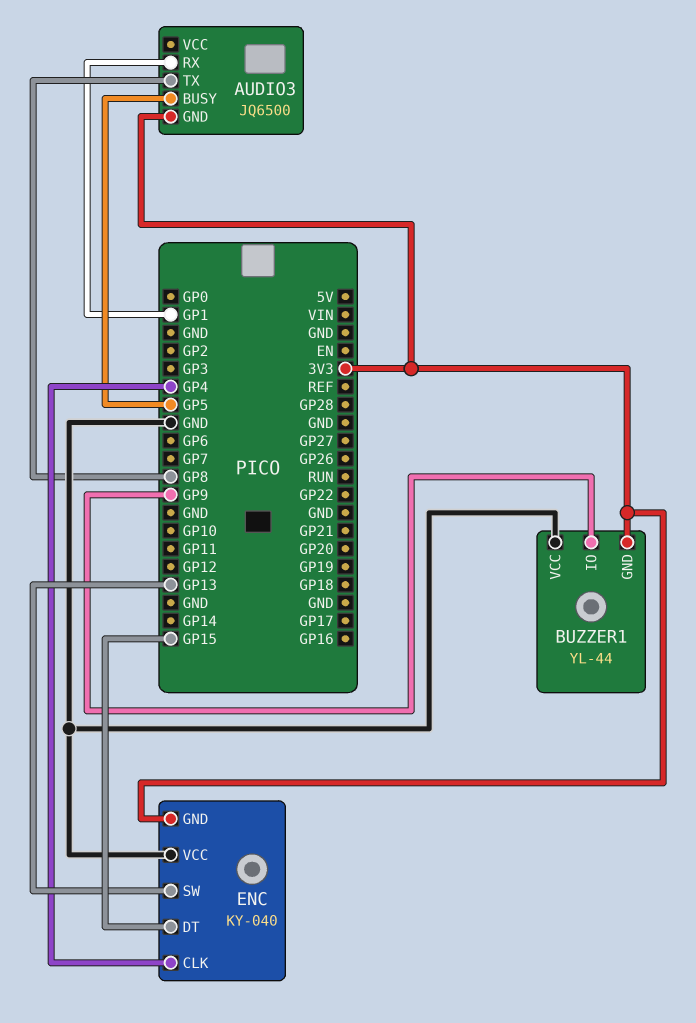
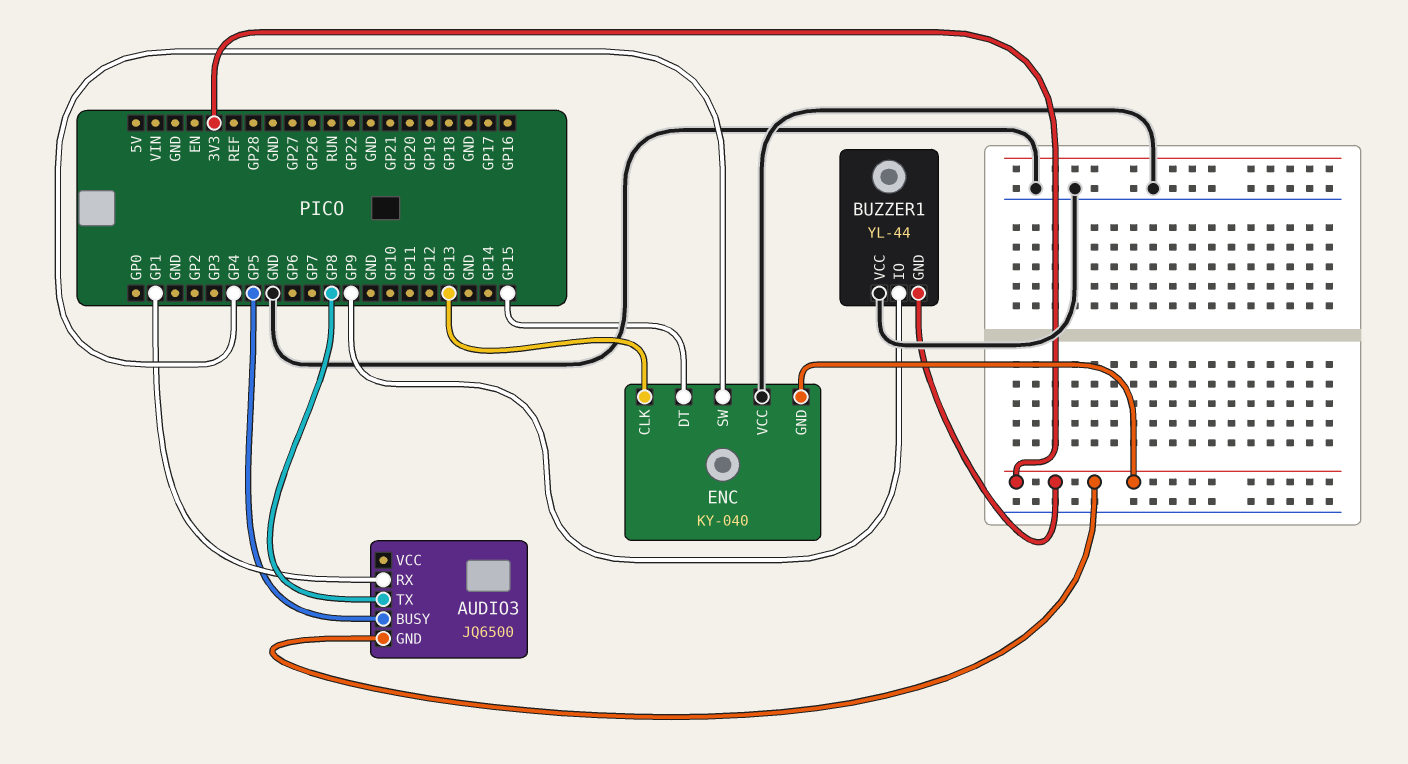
ENC pin CLK: GP4 -> GP13
ENC pin SW: GP13 -> GP4

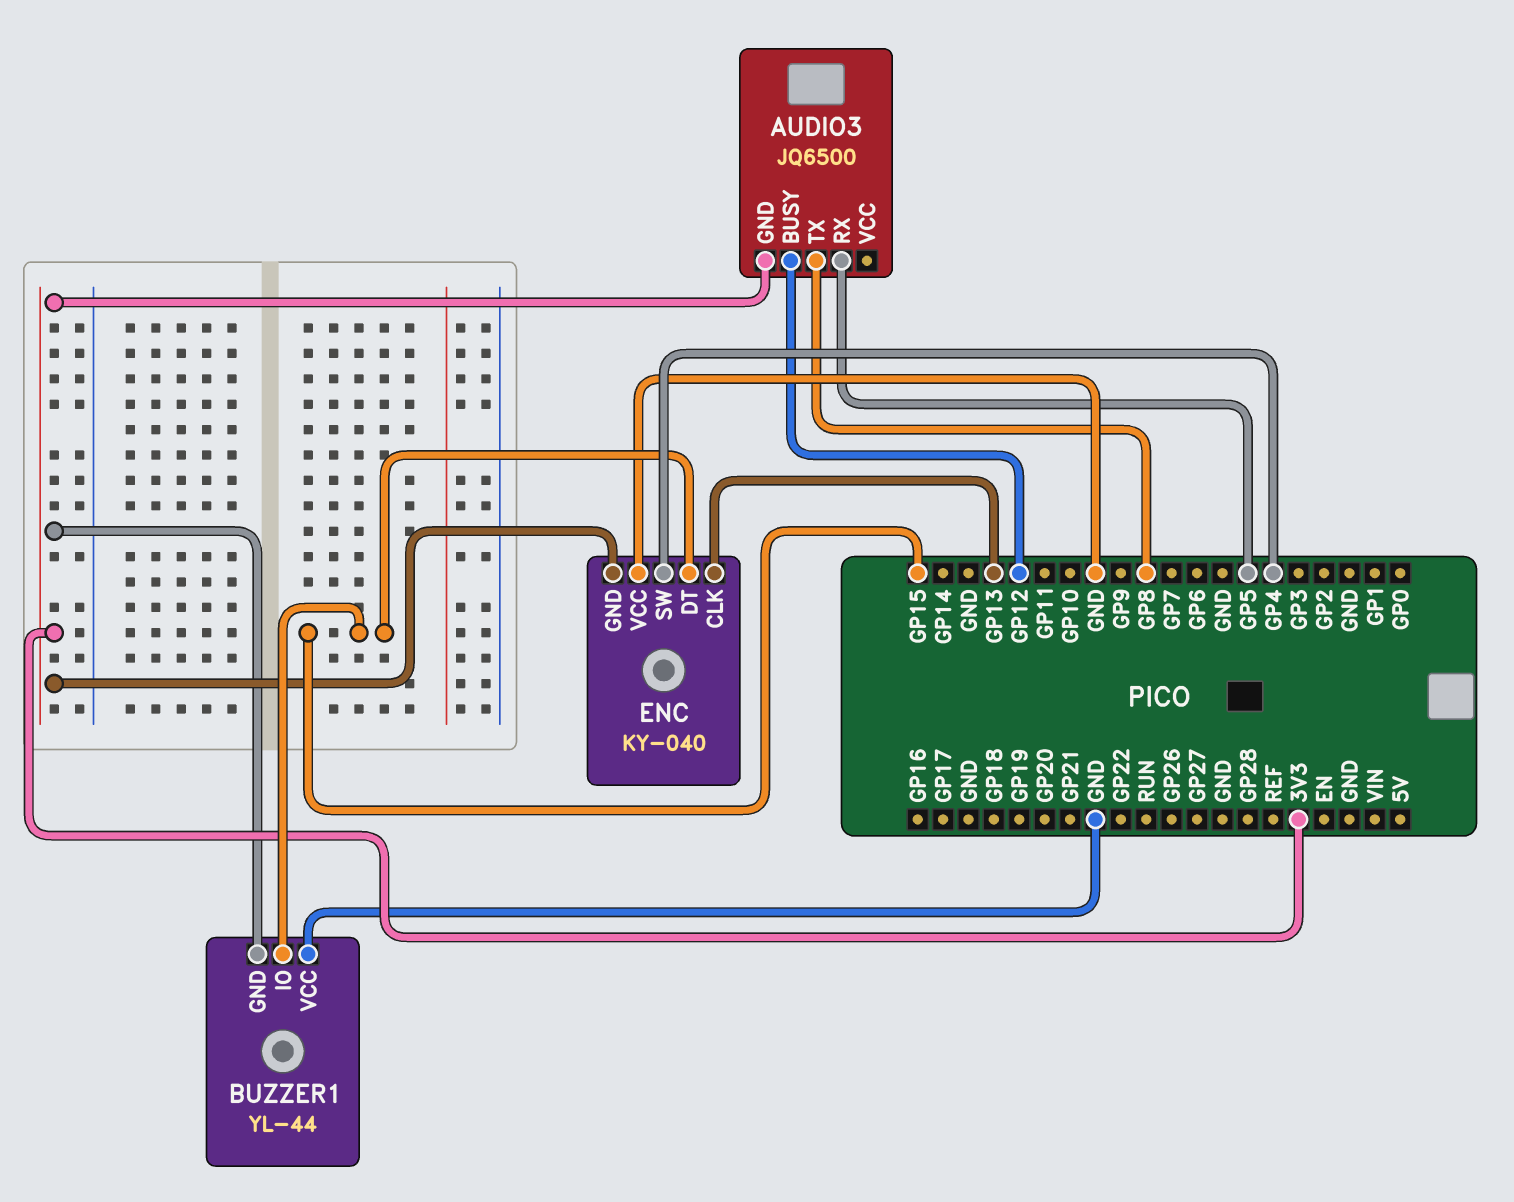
AUDIO3 pin BUSY: GP5 -> GP12
AUDIO3 pin RX: GP1 -> GP5
BUZZER1 pin IO: GP9 -> GP15

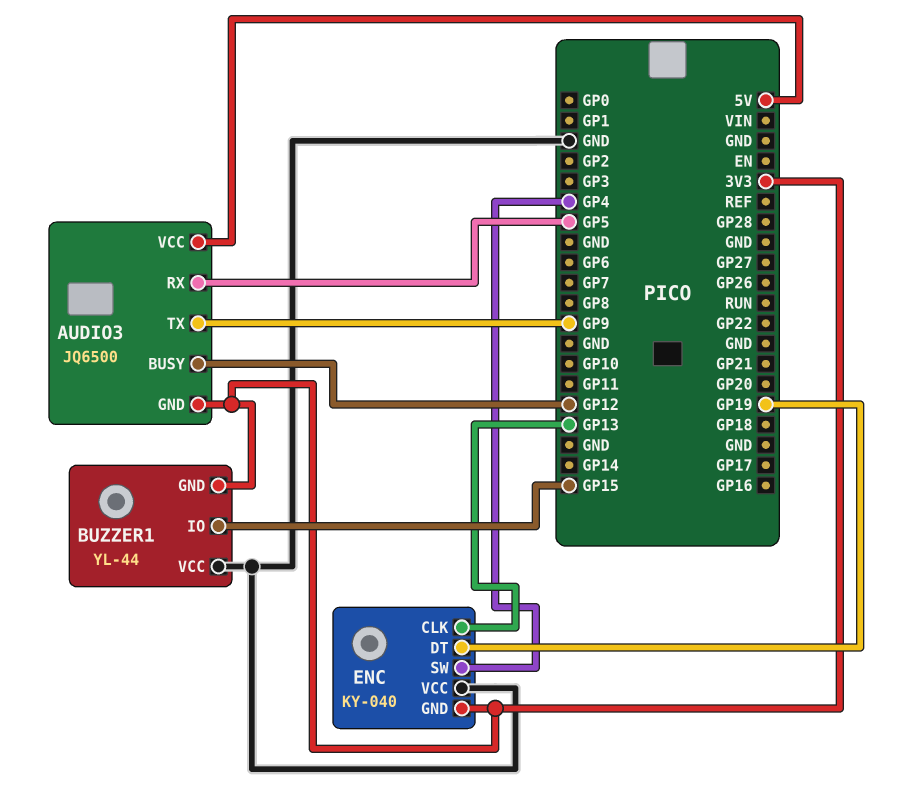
AUDIO3 pin TX: GP8 -> GP9
AUDIO3 pin VCC: none -> 5V
ENC pin DT: GP15 -> GP19

